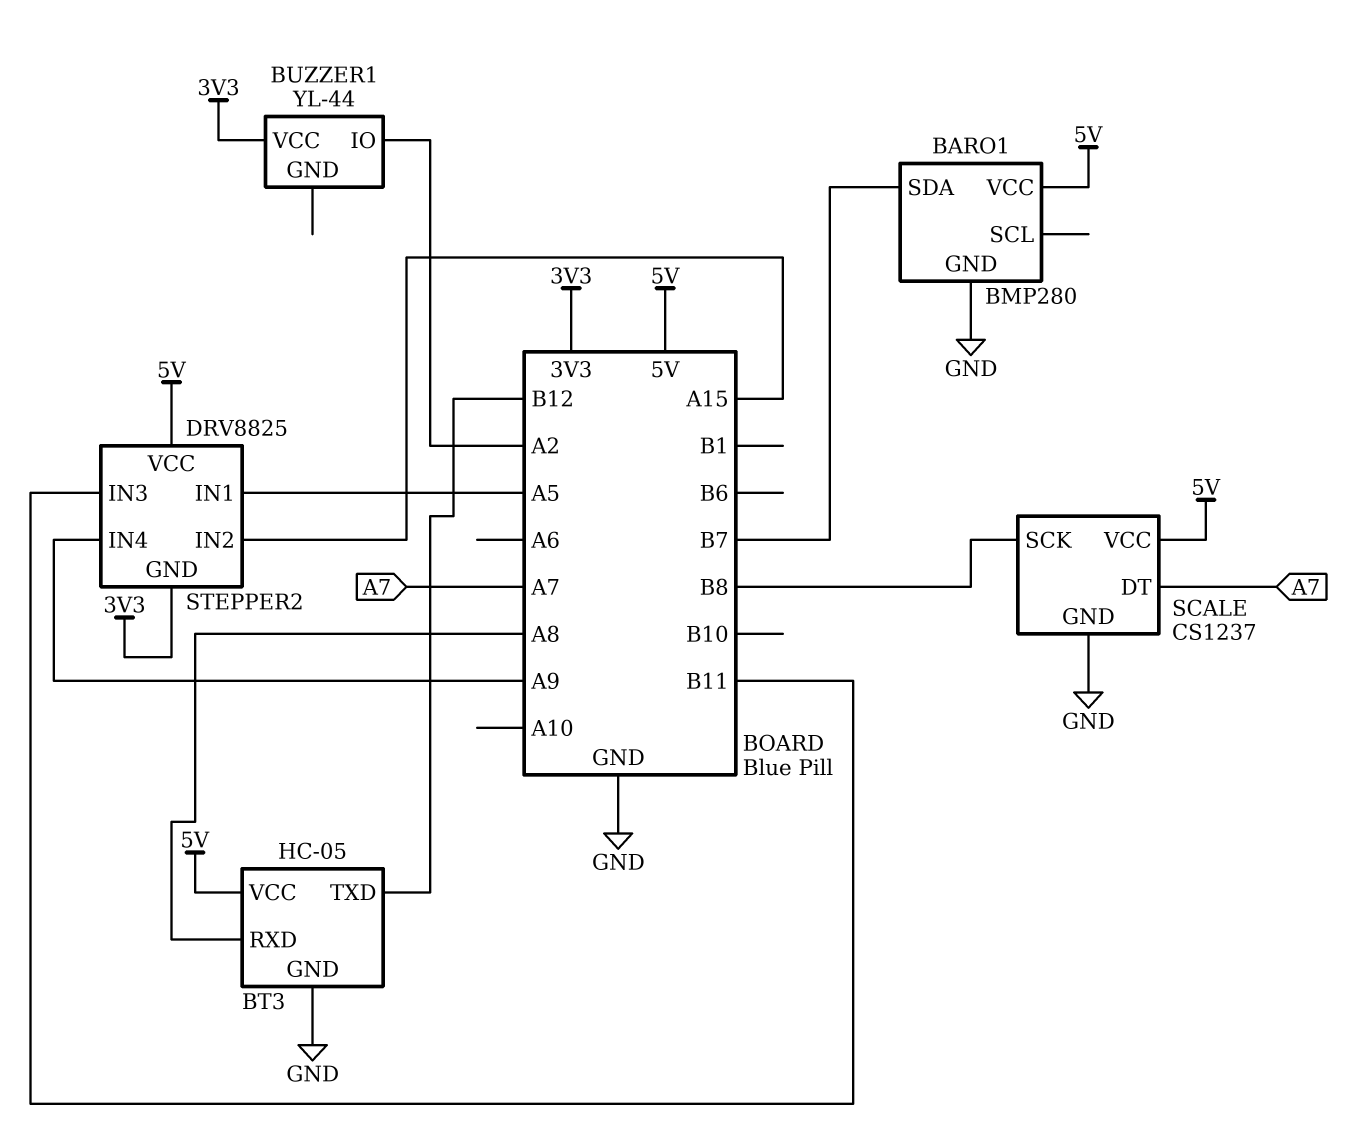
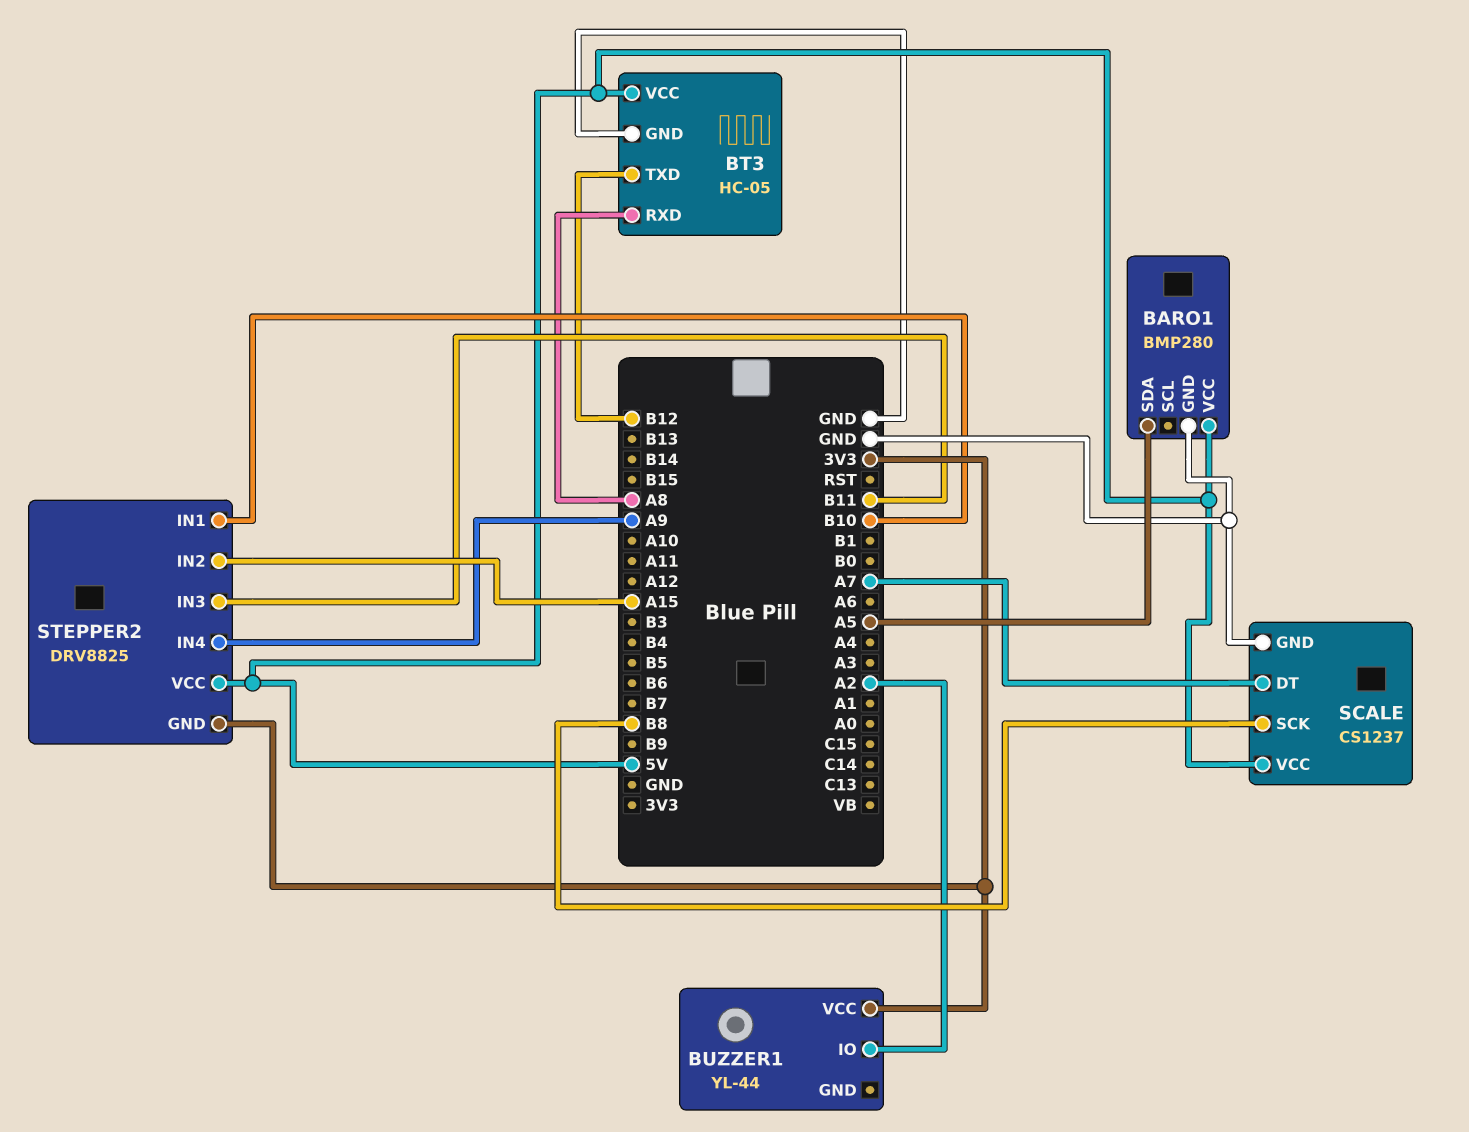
BARO1 pin SDA: B7 -> A5
STEPPER2 pin IN1: A5 -> B10

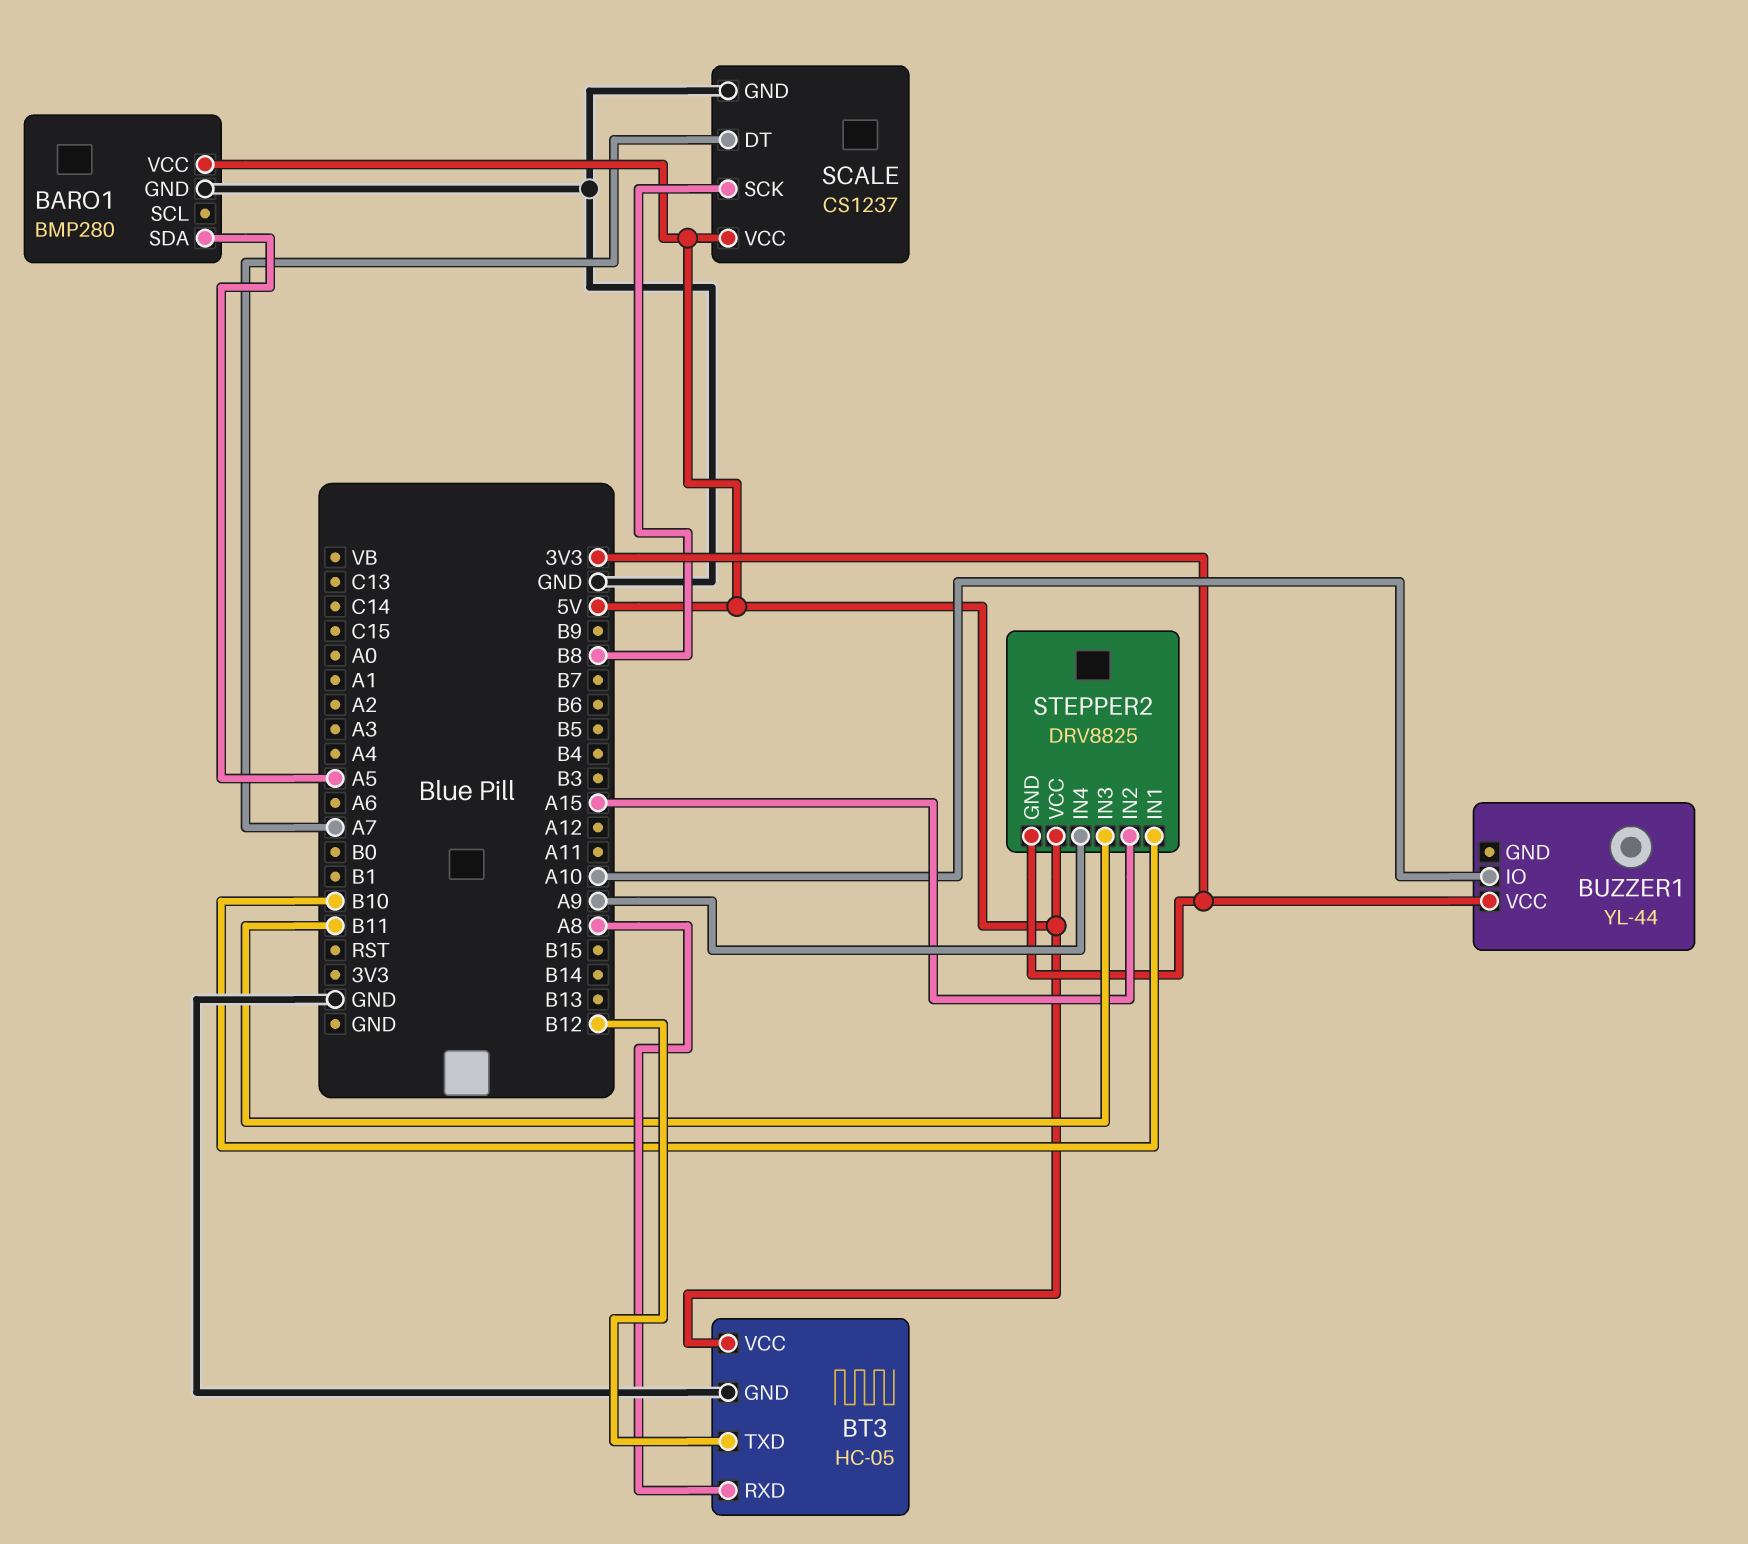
BUZZER1 pin IO: A2 -> A10

